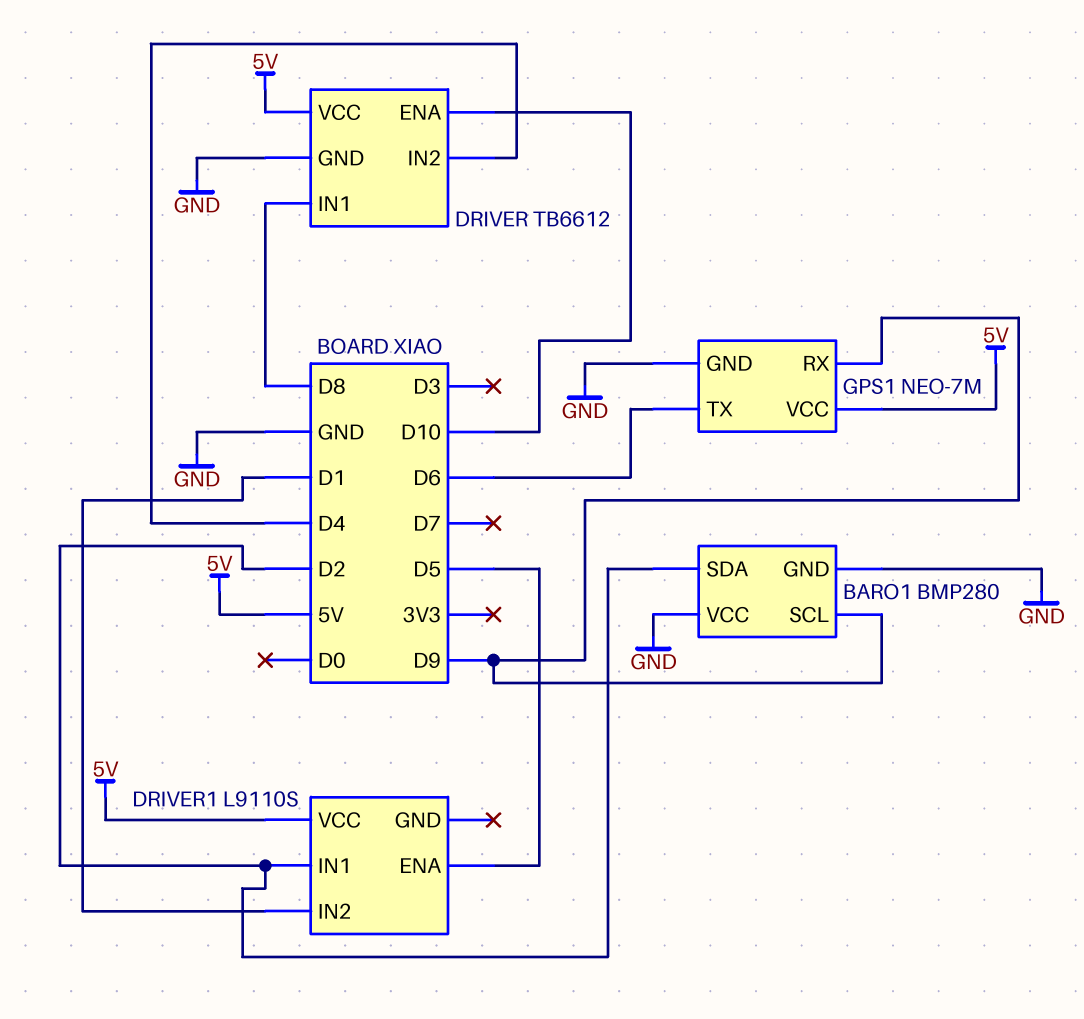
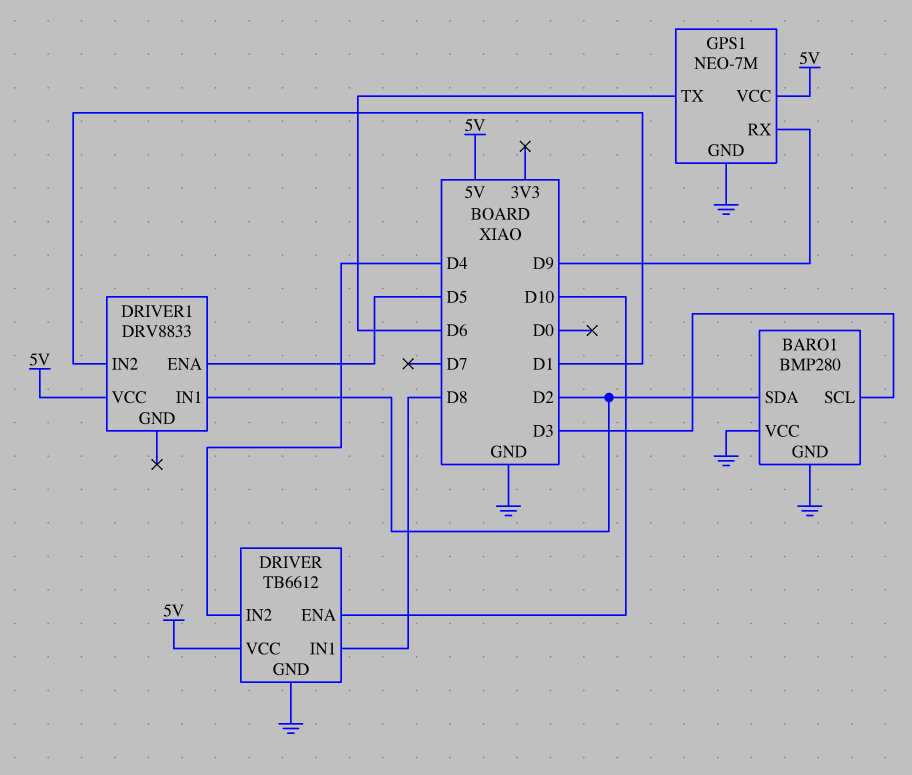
BARO1 pin SCL: D9 -> D3
DRIVER1: L9110S -> DRV8833

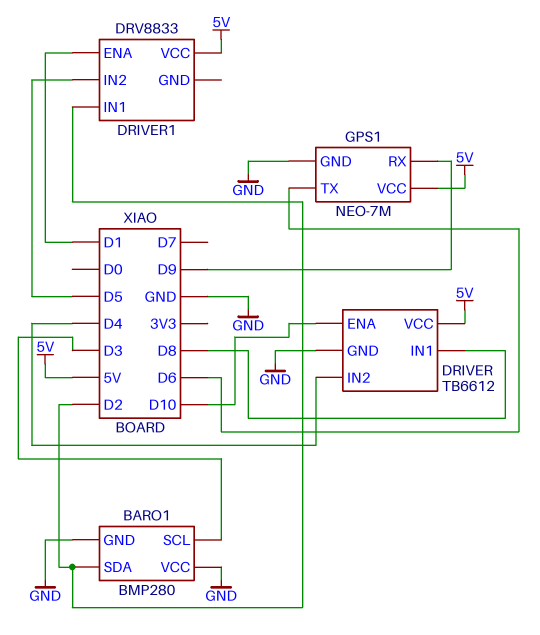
DRIVER1 pin ENA: D5 -> D1
DRIVER1 pin IN2: D1 -> D5

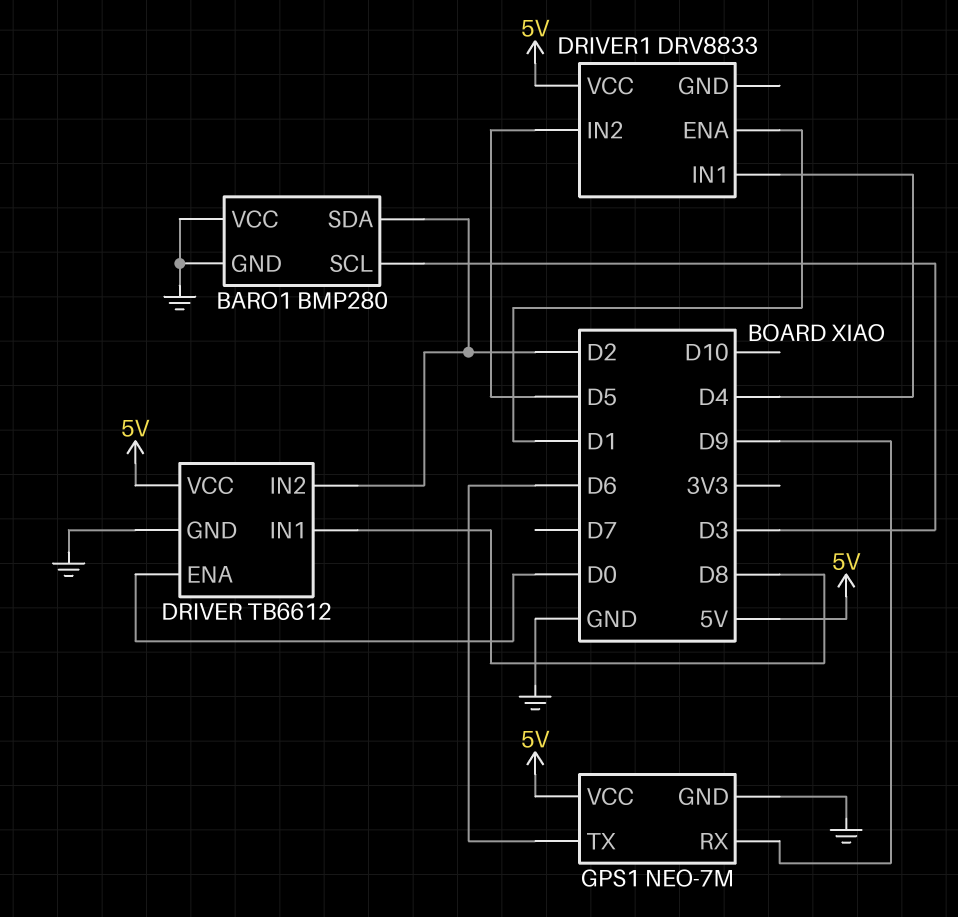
DRIVER pin ENA: D10 -> D0
DRIVER pin IN2: D4 -> D2
DRIVER1 pin IN1: D2 -> D4

